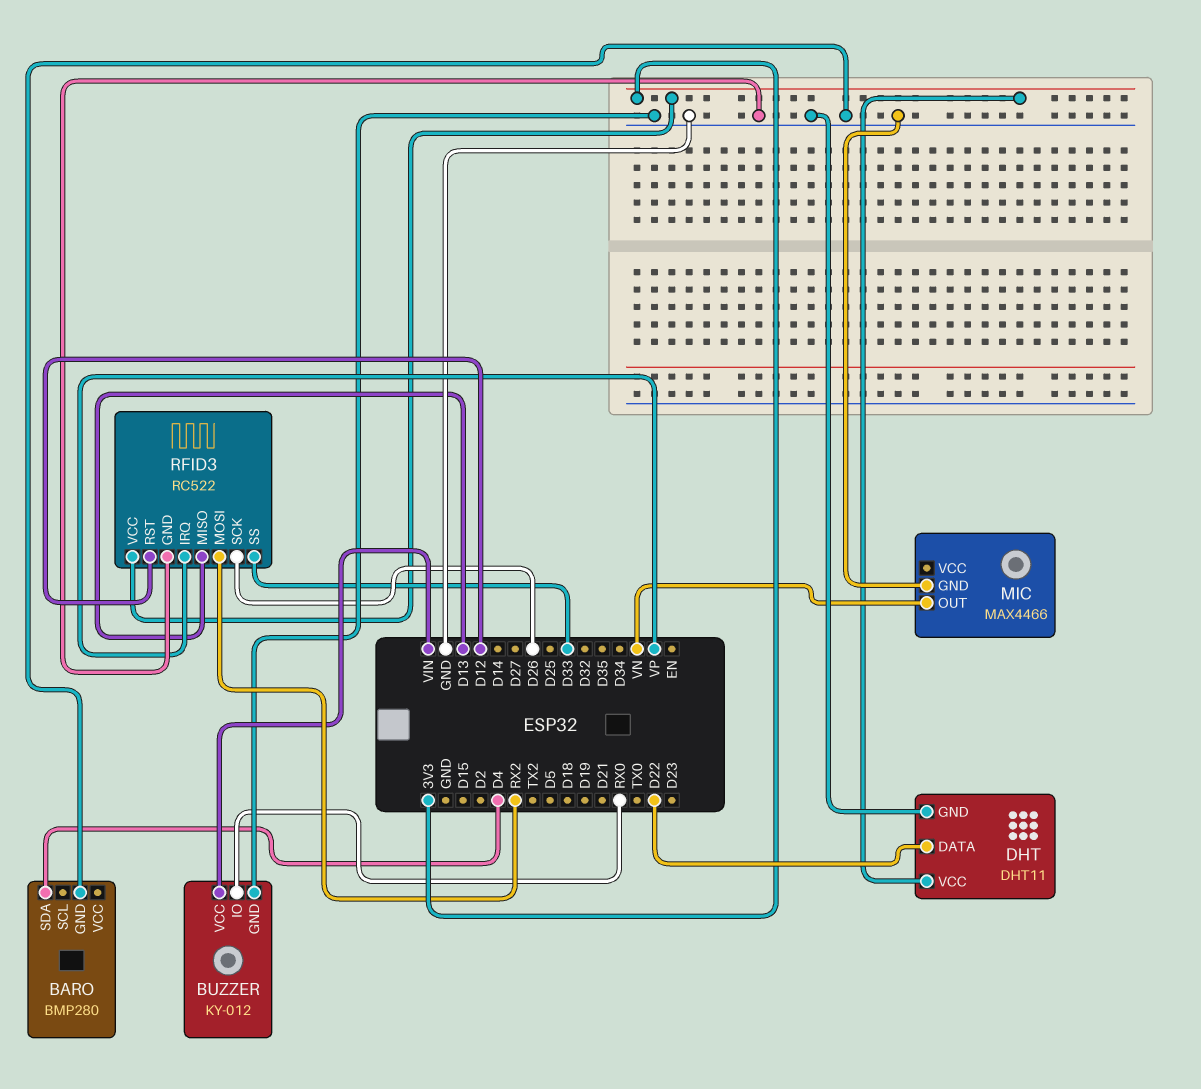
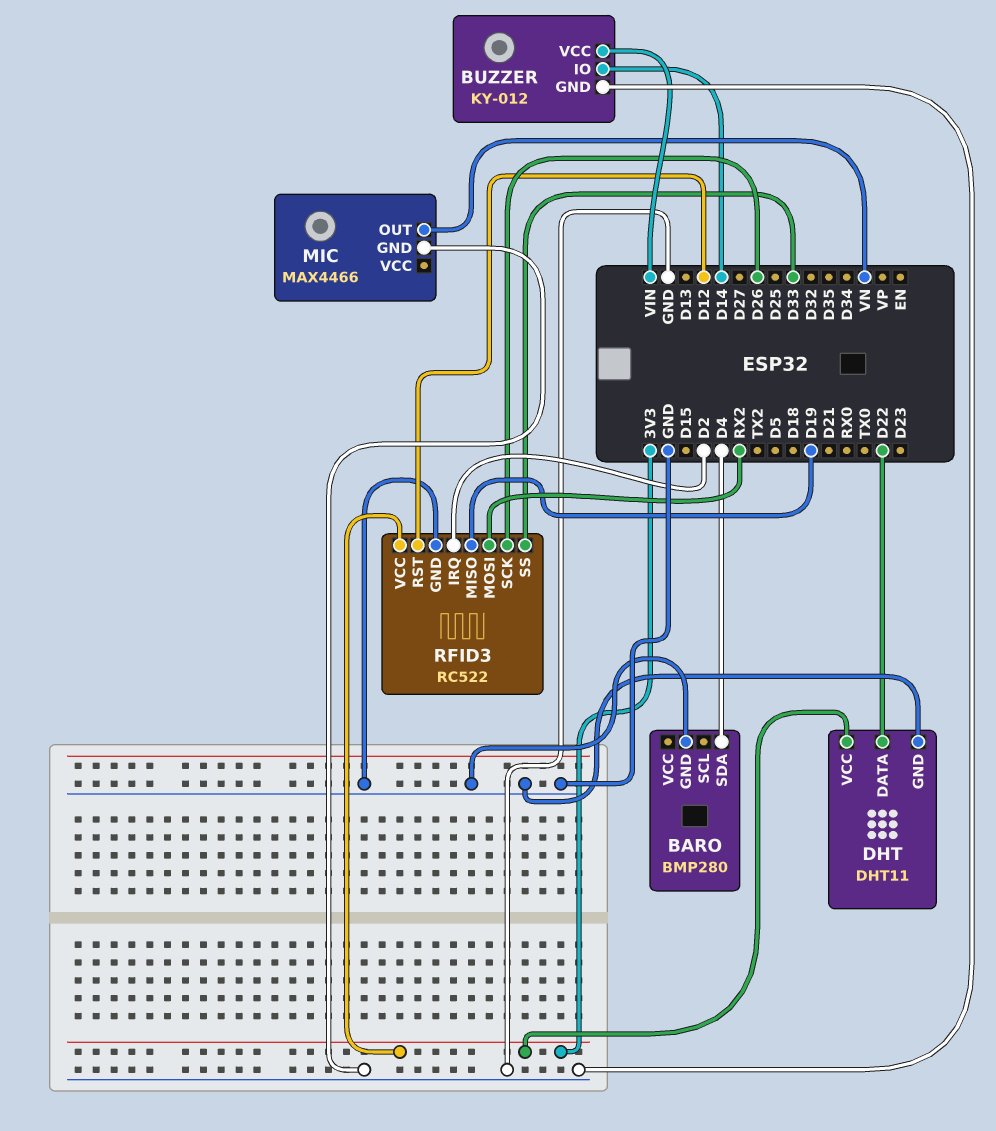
BUZZER pin IO: RX0 -> D14
RFID3 pin IRQ: VP -> D2
RFID3 pin MISO: D13 -> D19

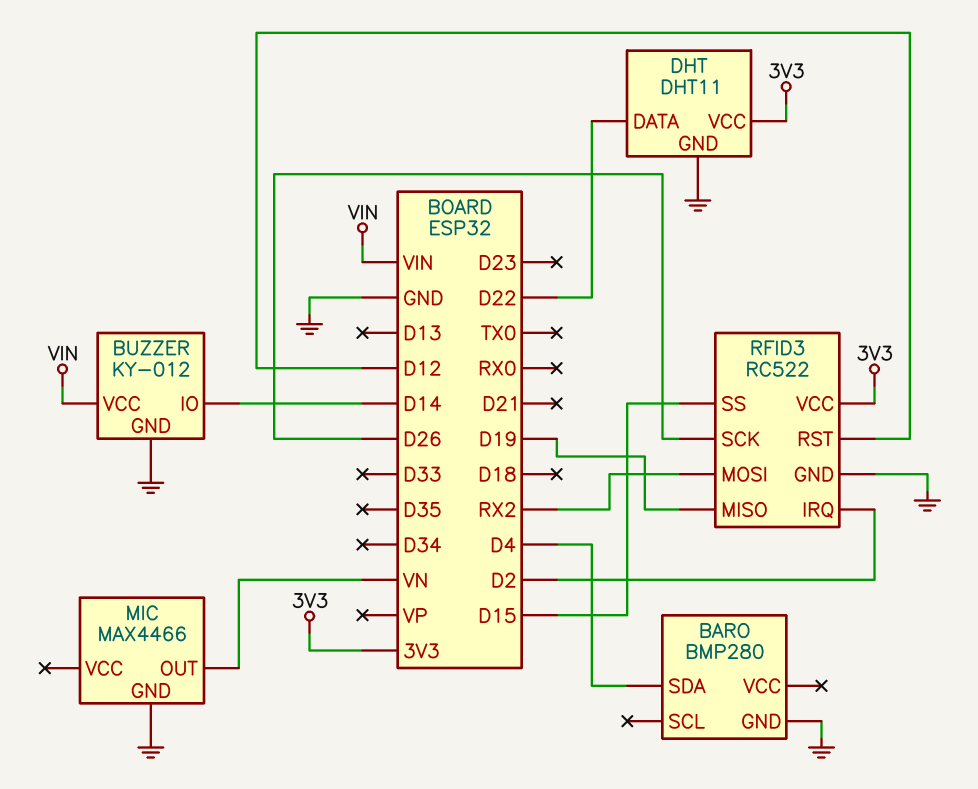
RFID3 pin SS: D33 -> D15

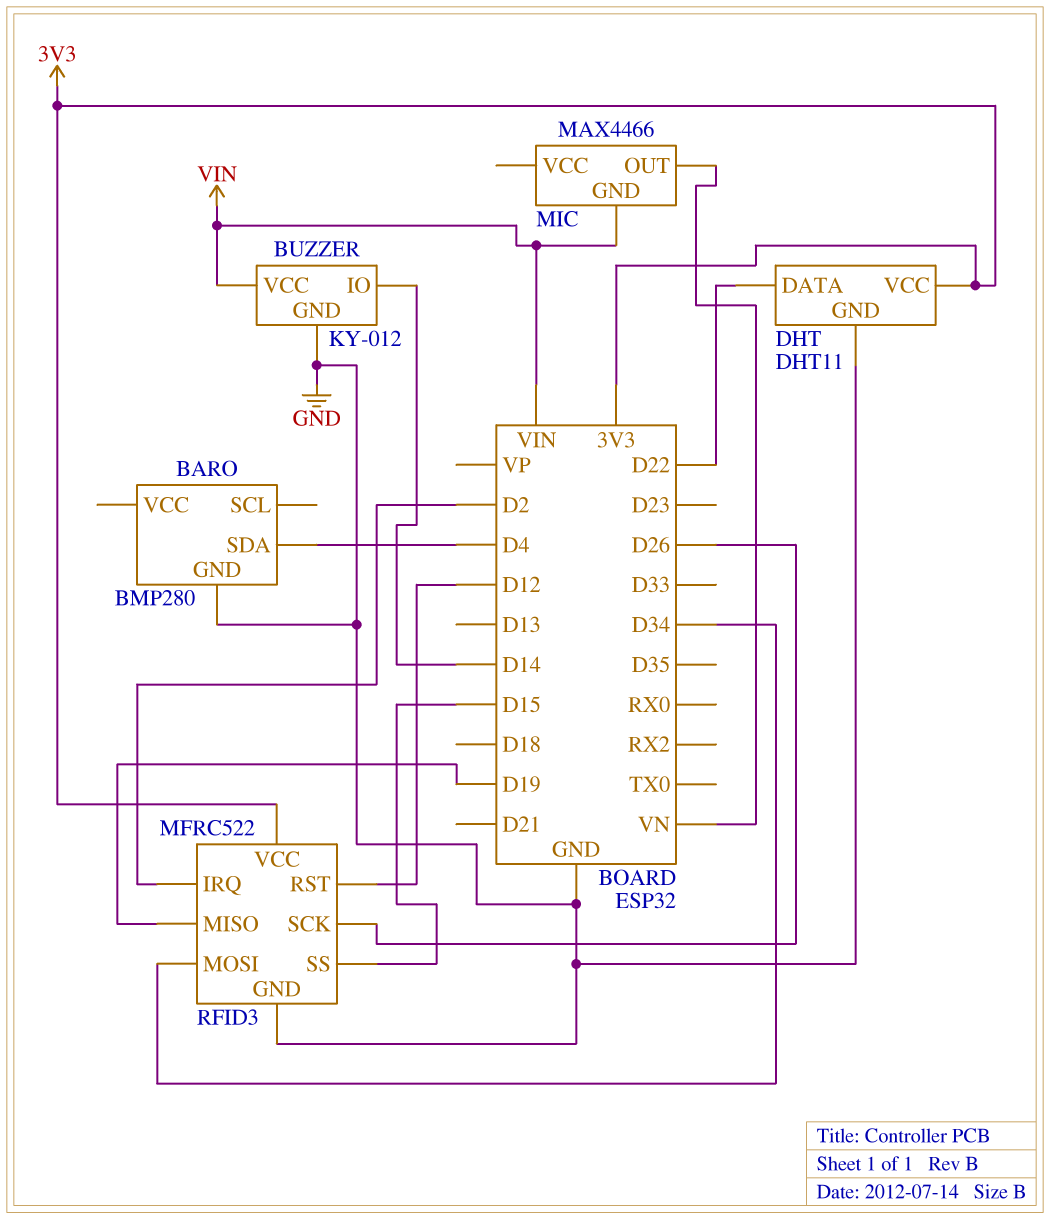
MIC pin GND: GND -> VIN
RFID3: RC522 -> MFRC522
RFID3 pin MOSI: RX2 -> D34

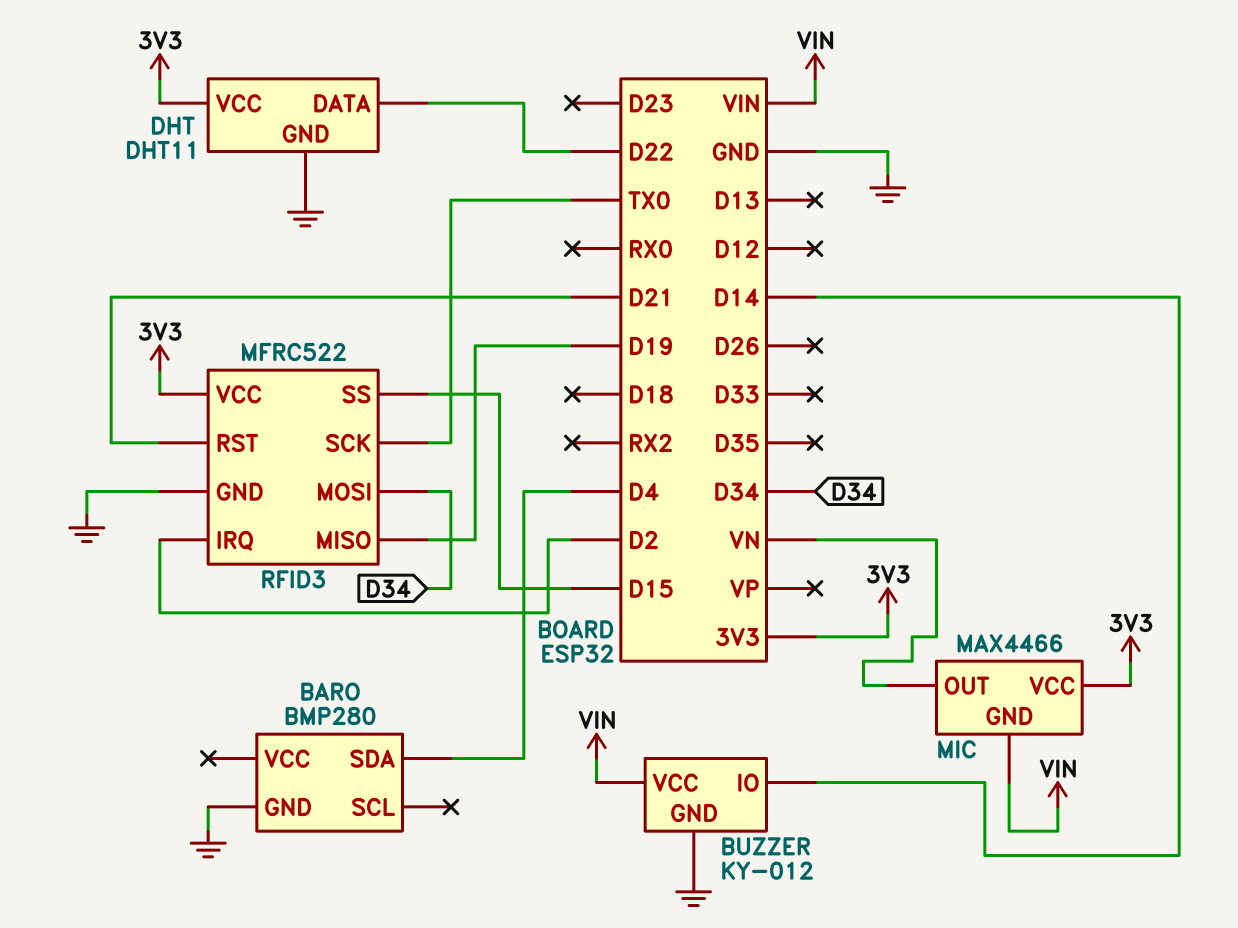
MIC pin VCC: none -> 3V3
RFID3 pin RST: D12 -> D21
RFID3 pin SCK: D26 -> TX0

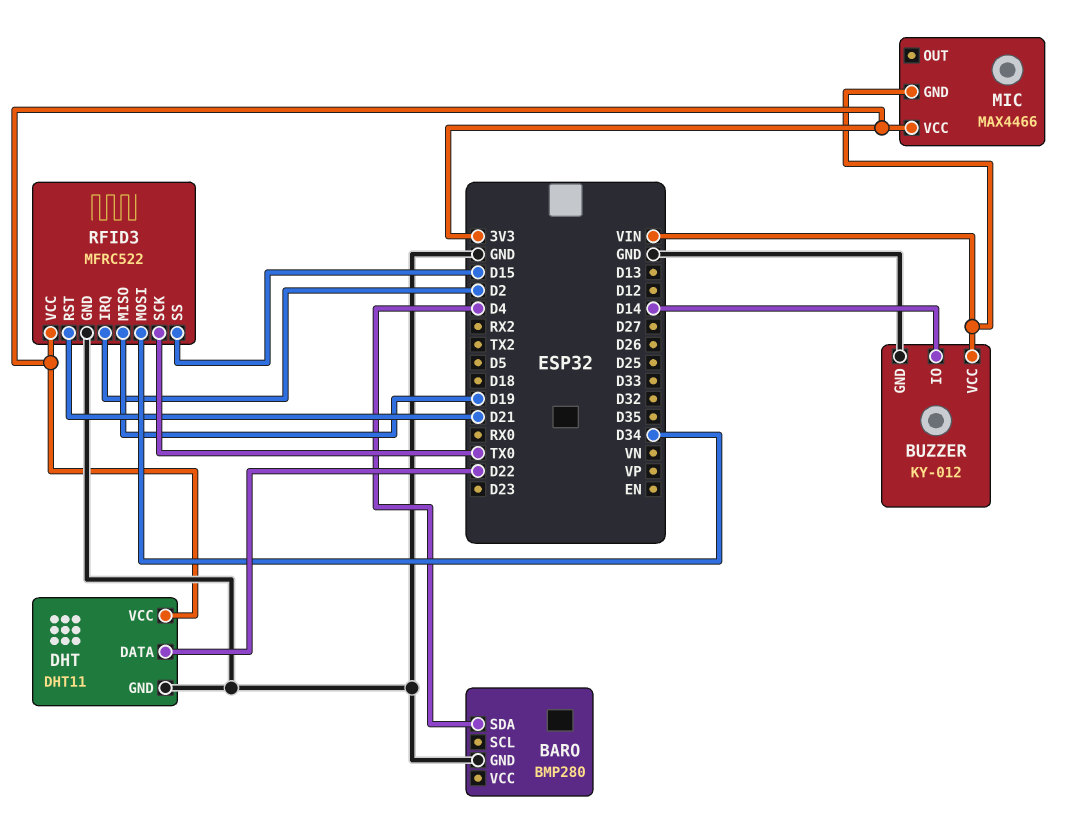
MIC pin OUT: VN -> none

